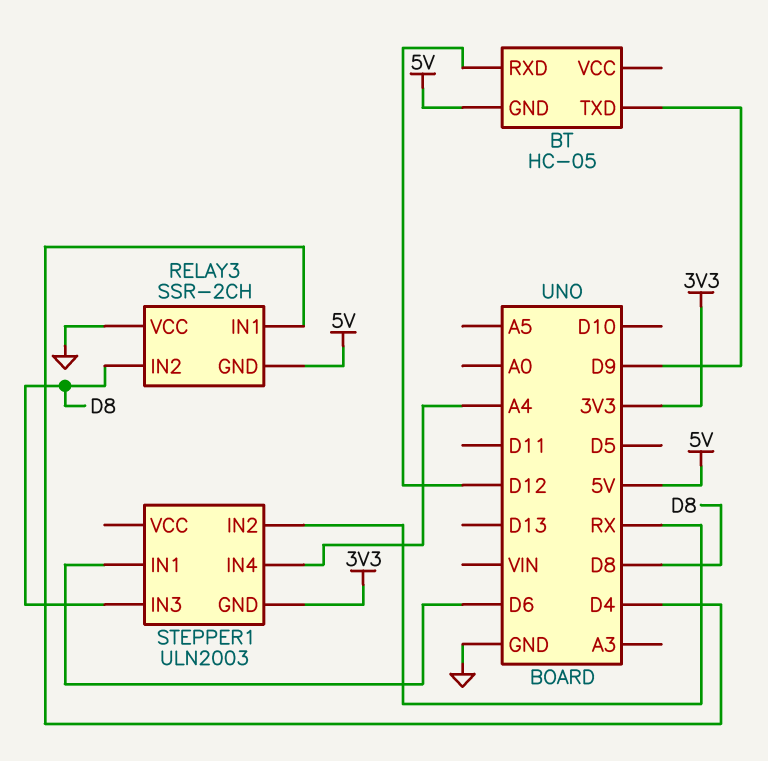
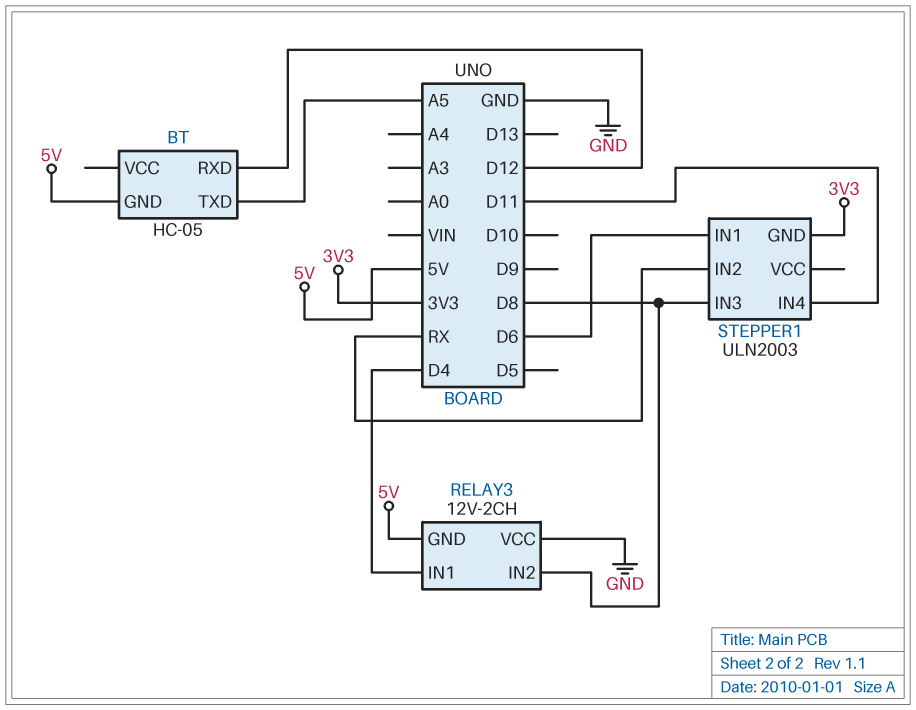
BT pin TXD: D9 -> A5
RELAY3: SSR-2CH -> 12V-2CH
STEPPER1 pin IN4: A4 -> D11

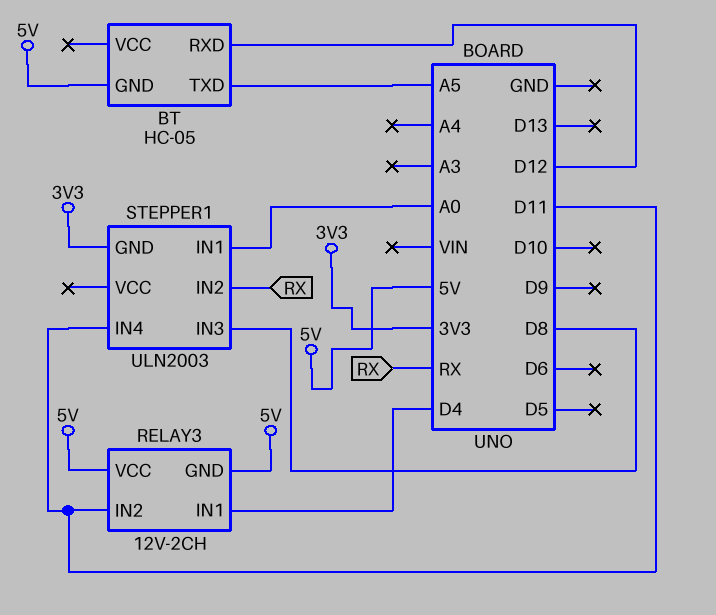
RELAY3 pin IN2: D8 -> D11
RELAY3 pin VCC: GND -> 5V
STEPPER1 pin IN1: D6 -> A0

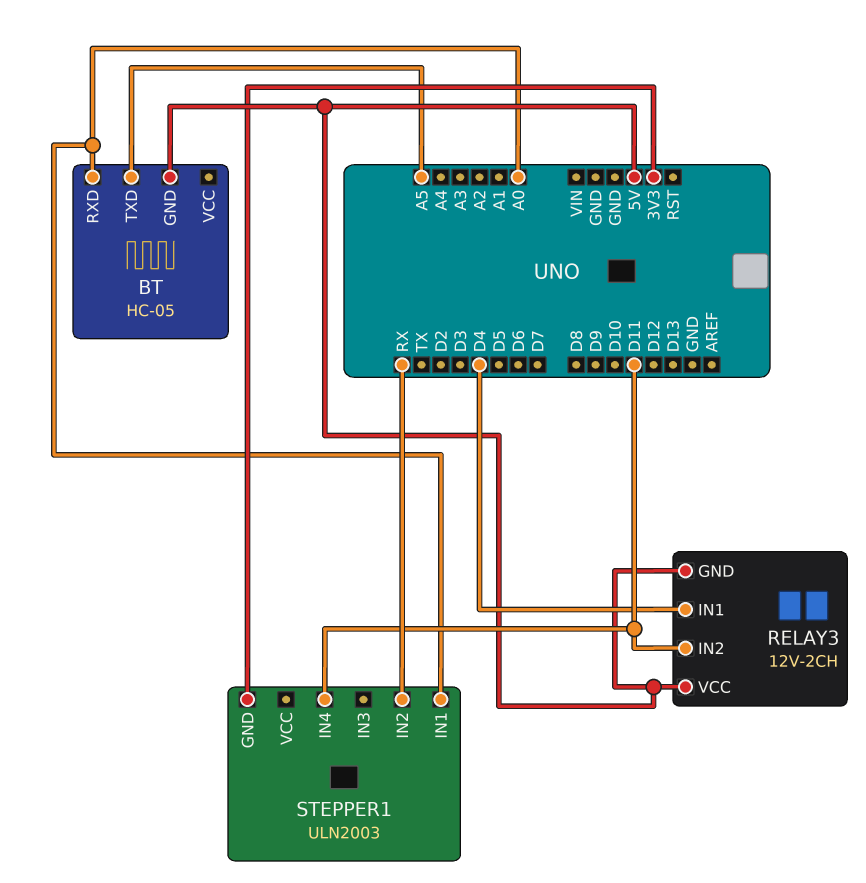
BT pin RXD: D12 -> A0
STEPPER1 pin IN3: D8 -> none

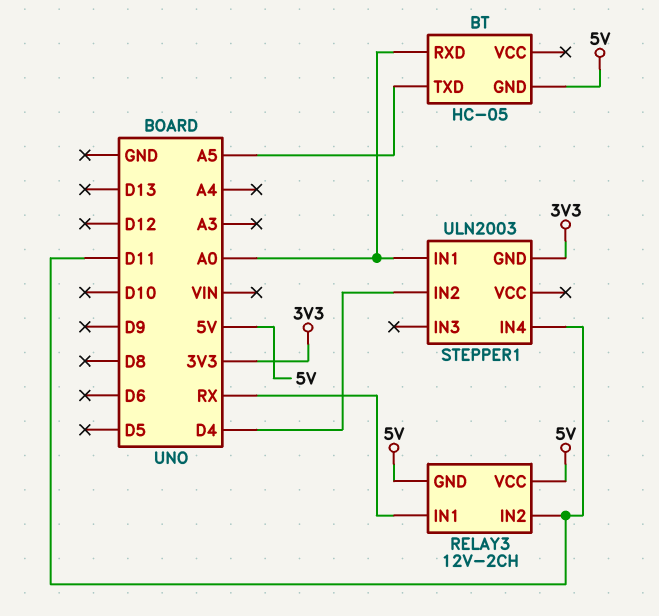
RELAY3 pin IN1: D4 -> RX
STEPPER1 pin IN2: RX -> D4

